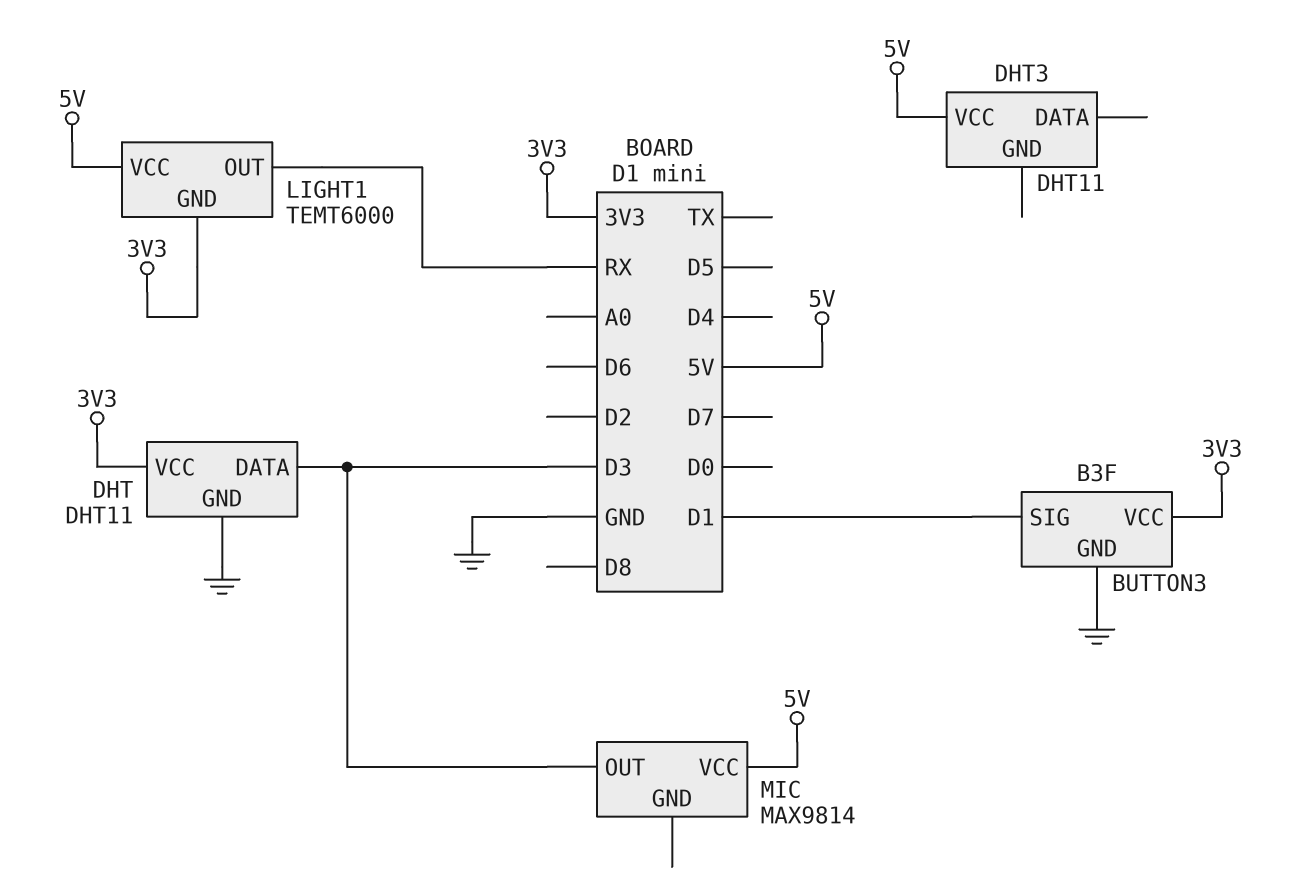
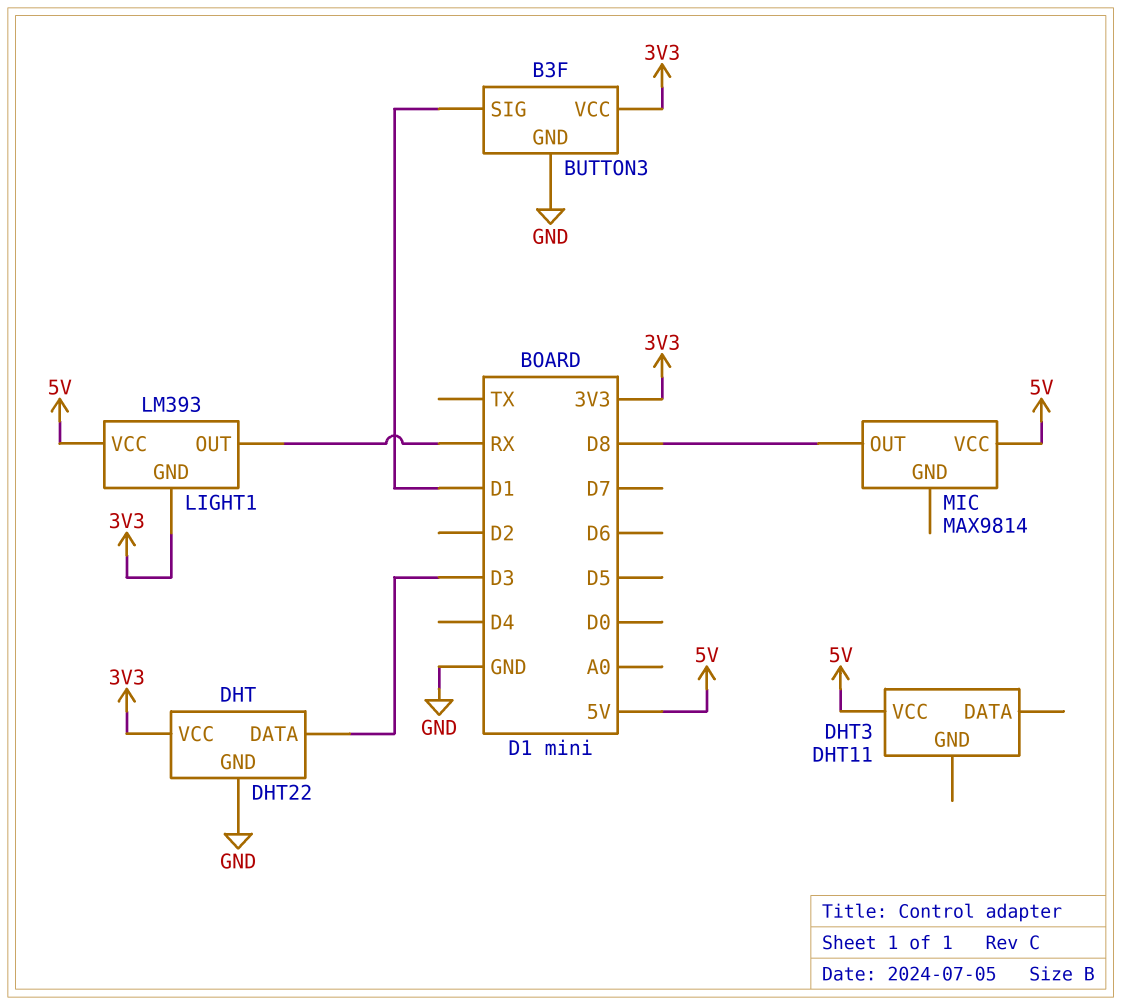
DHT: DHT11 -> DHT22
LIGHT1: TEMT6000 -> LM393
MIC pin OUT: D3 -> D8

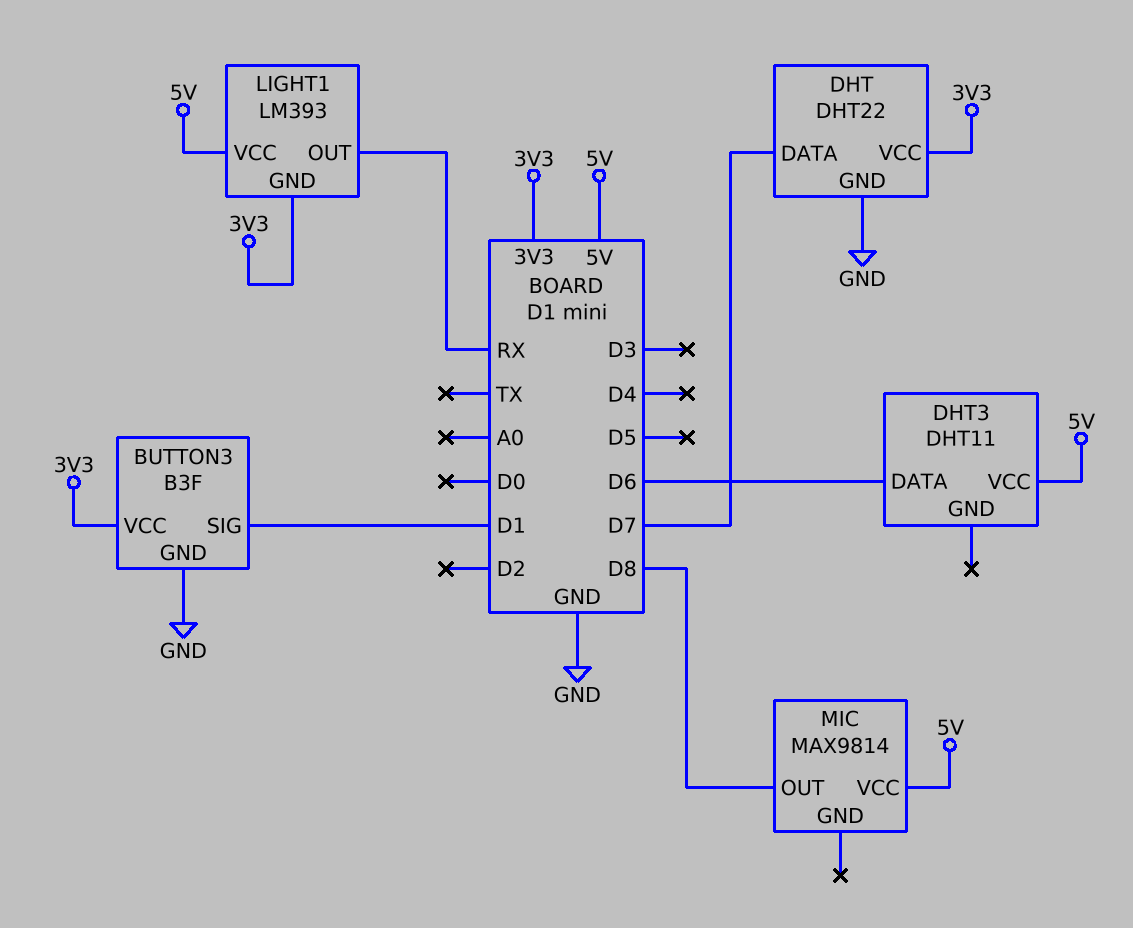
DHT pin DATA: D3 -> D7
DHT3 pin DATA: none -> D6

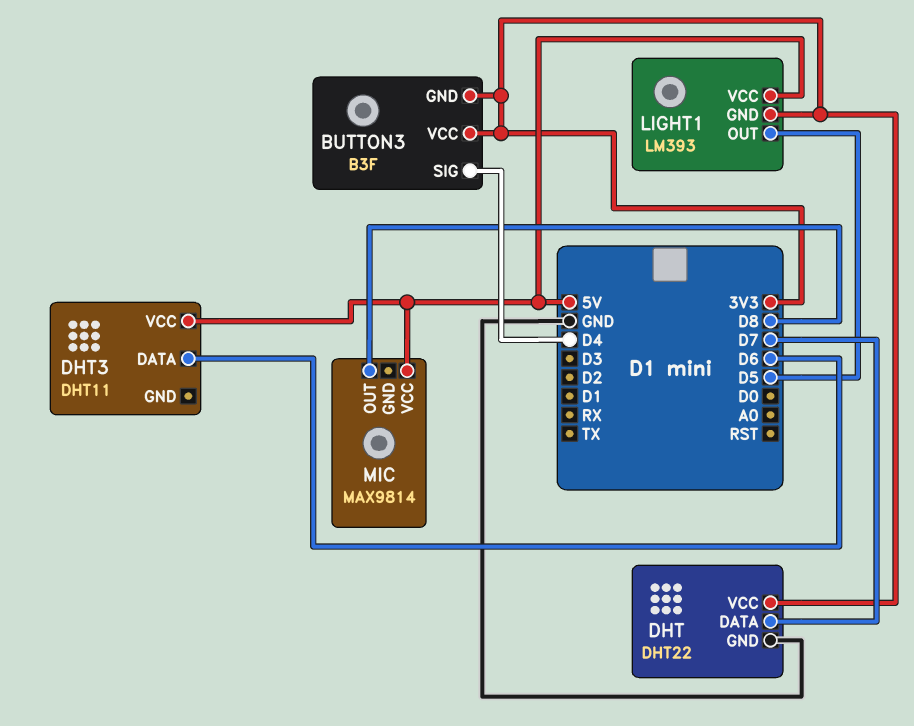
BUTTON3 pin GND: GND -> 3V3
BUTTON3 pin SIG: D1 -> D4
LIGHT1 pin OUT: RX -> D5

